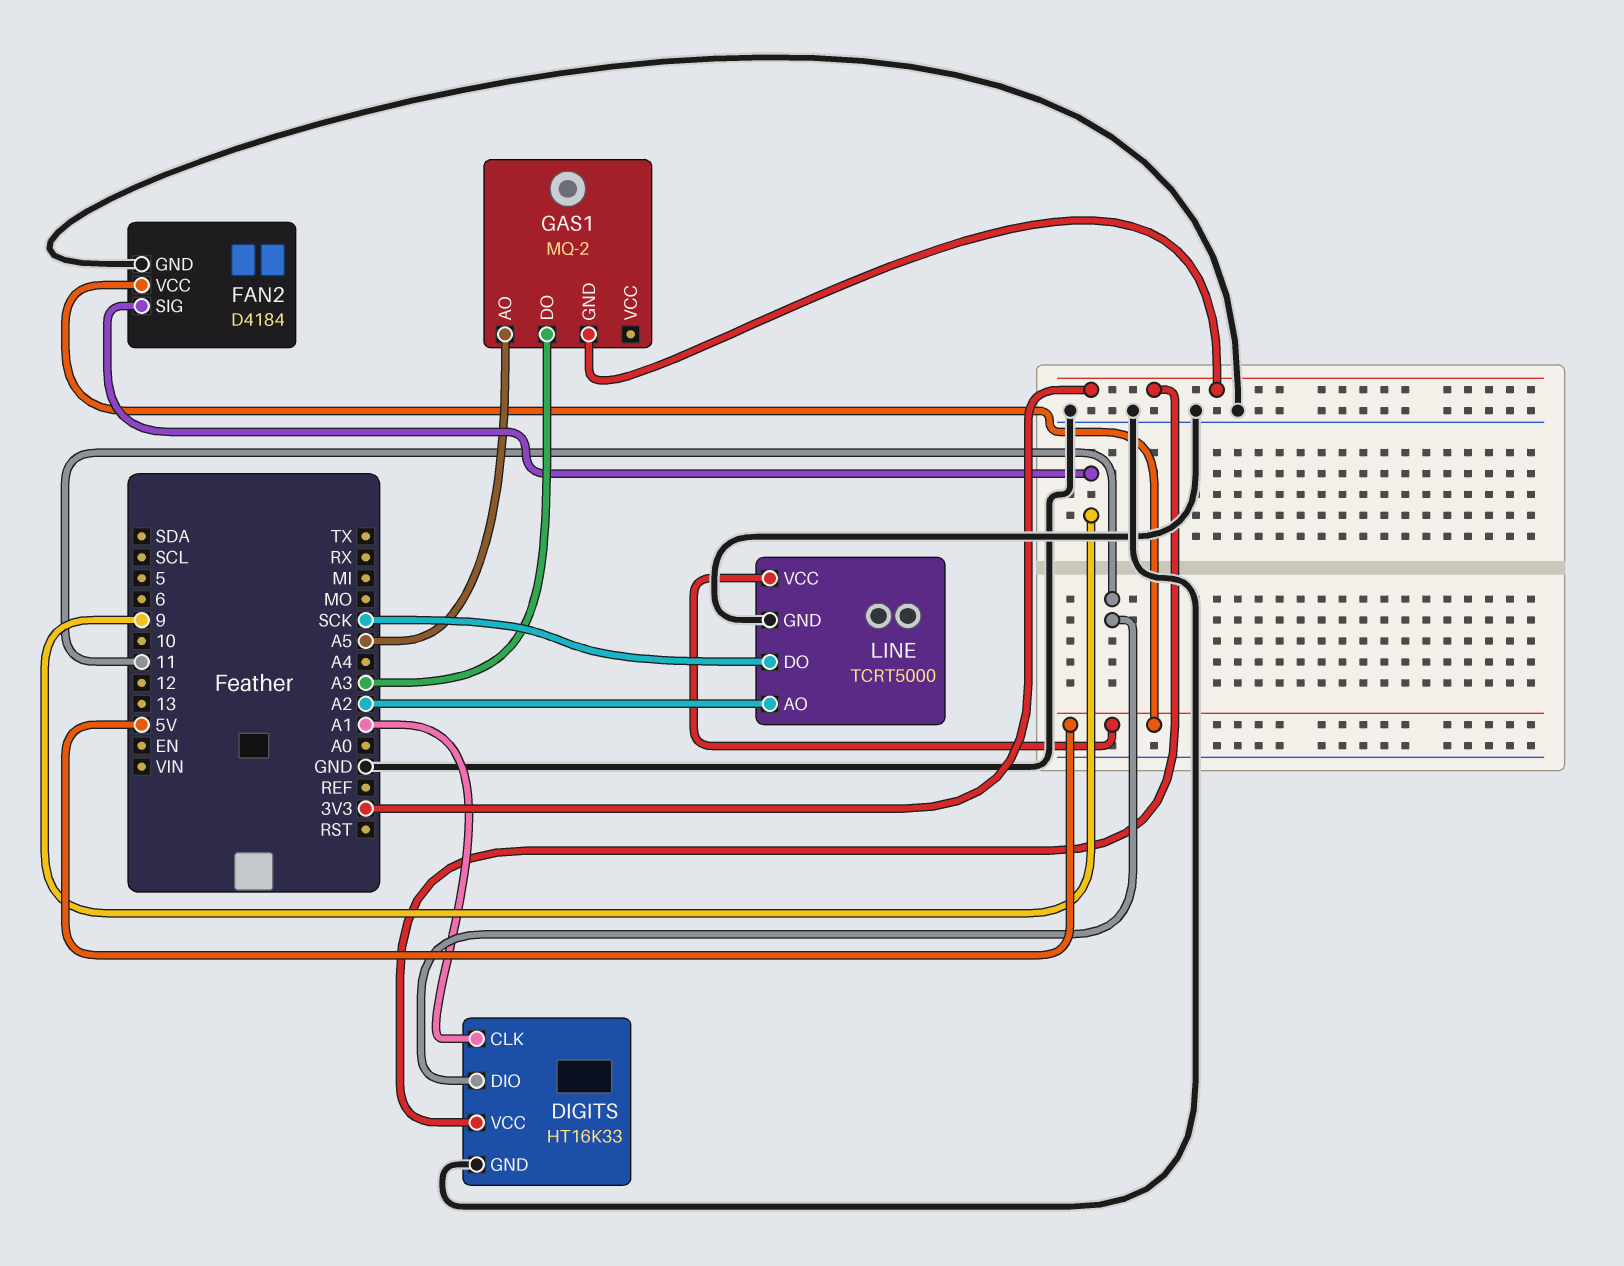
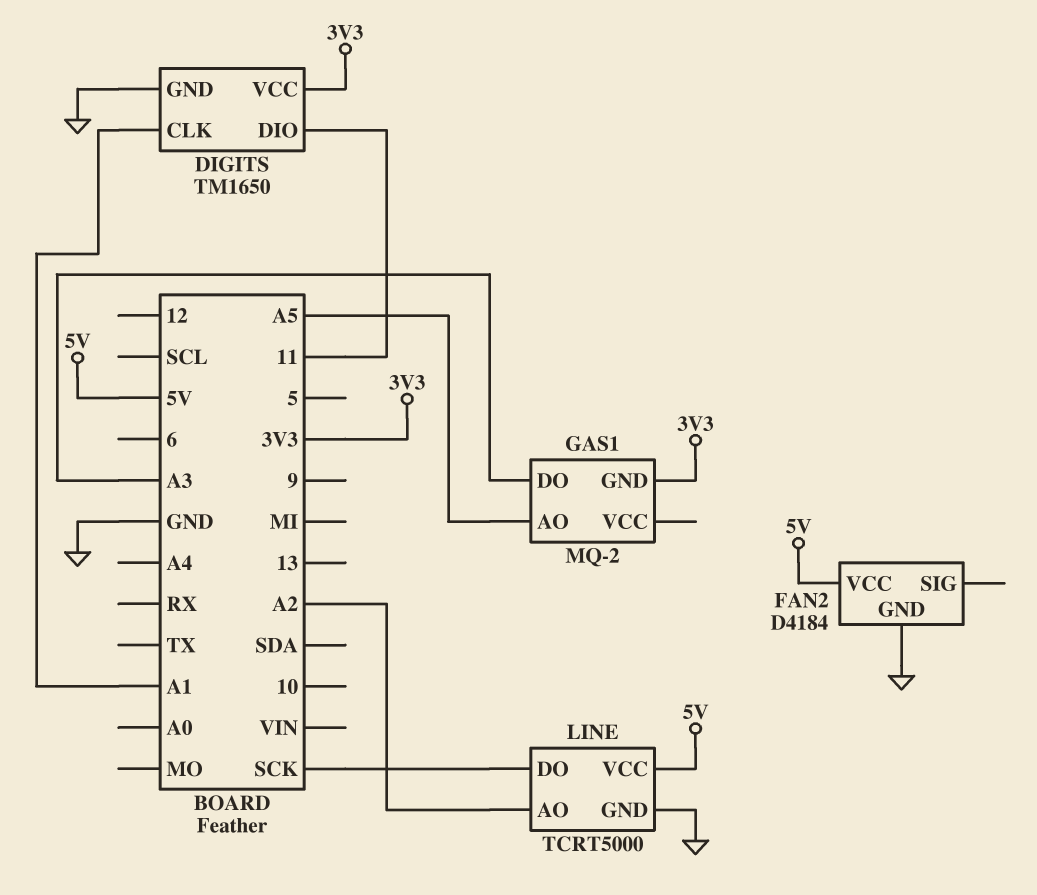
DIGITS: HT16K33 -> TM1650
FAN2 pin SIG: 9 -> none

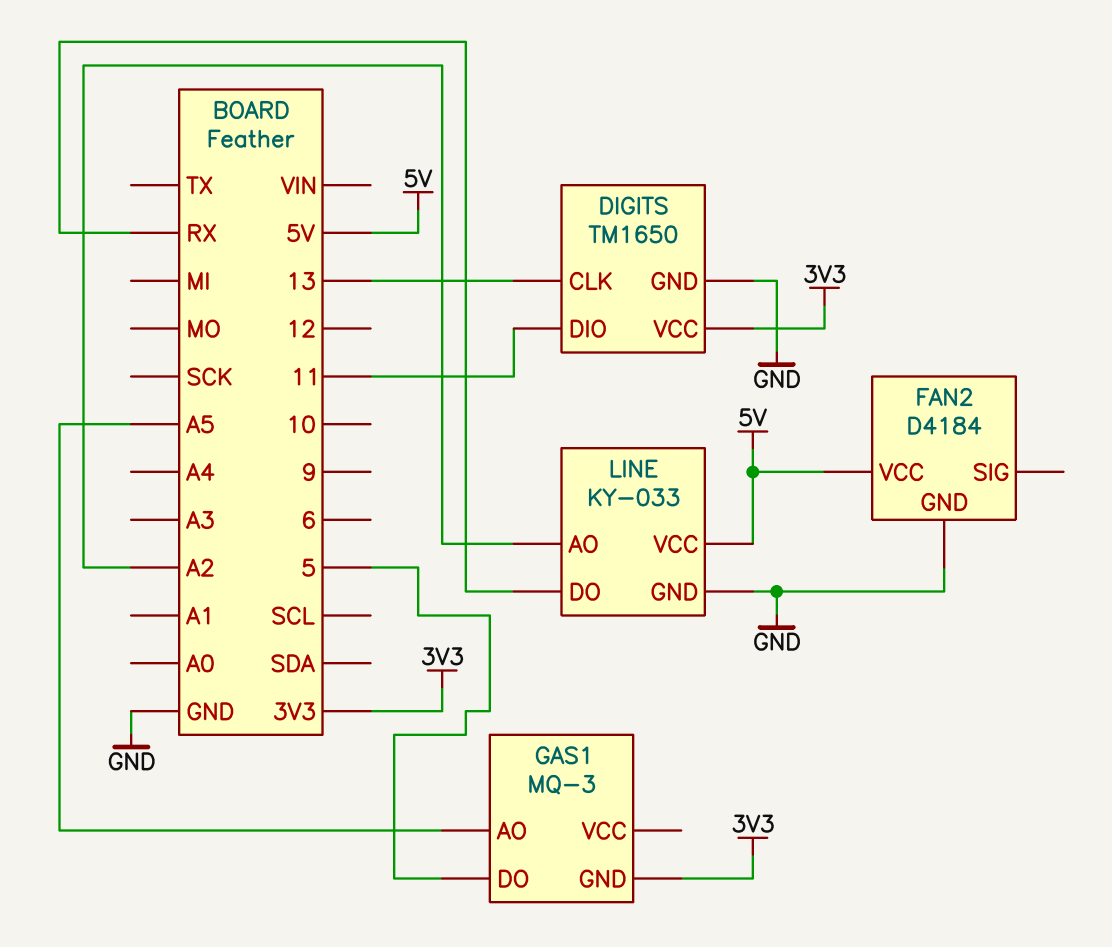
DIGITS pin CLK: A1 -> 13
GAS1: MQ-2 -> MQ-3
GAS1 pin DO: A3 -> 5
LINE: TCRT5000 -> KY-033
LINE pin DO: SCK -> RX

